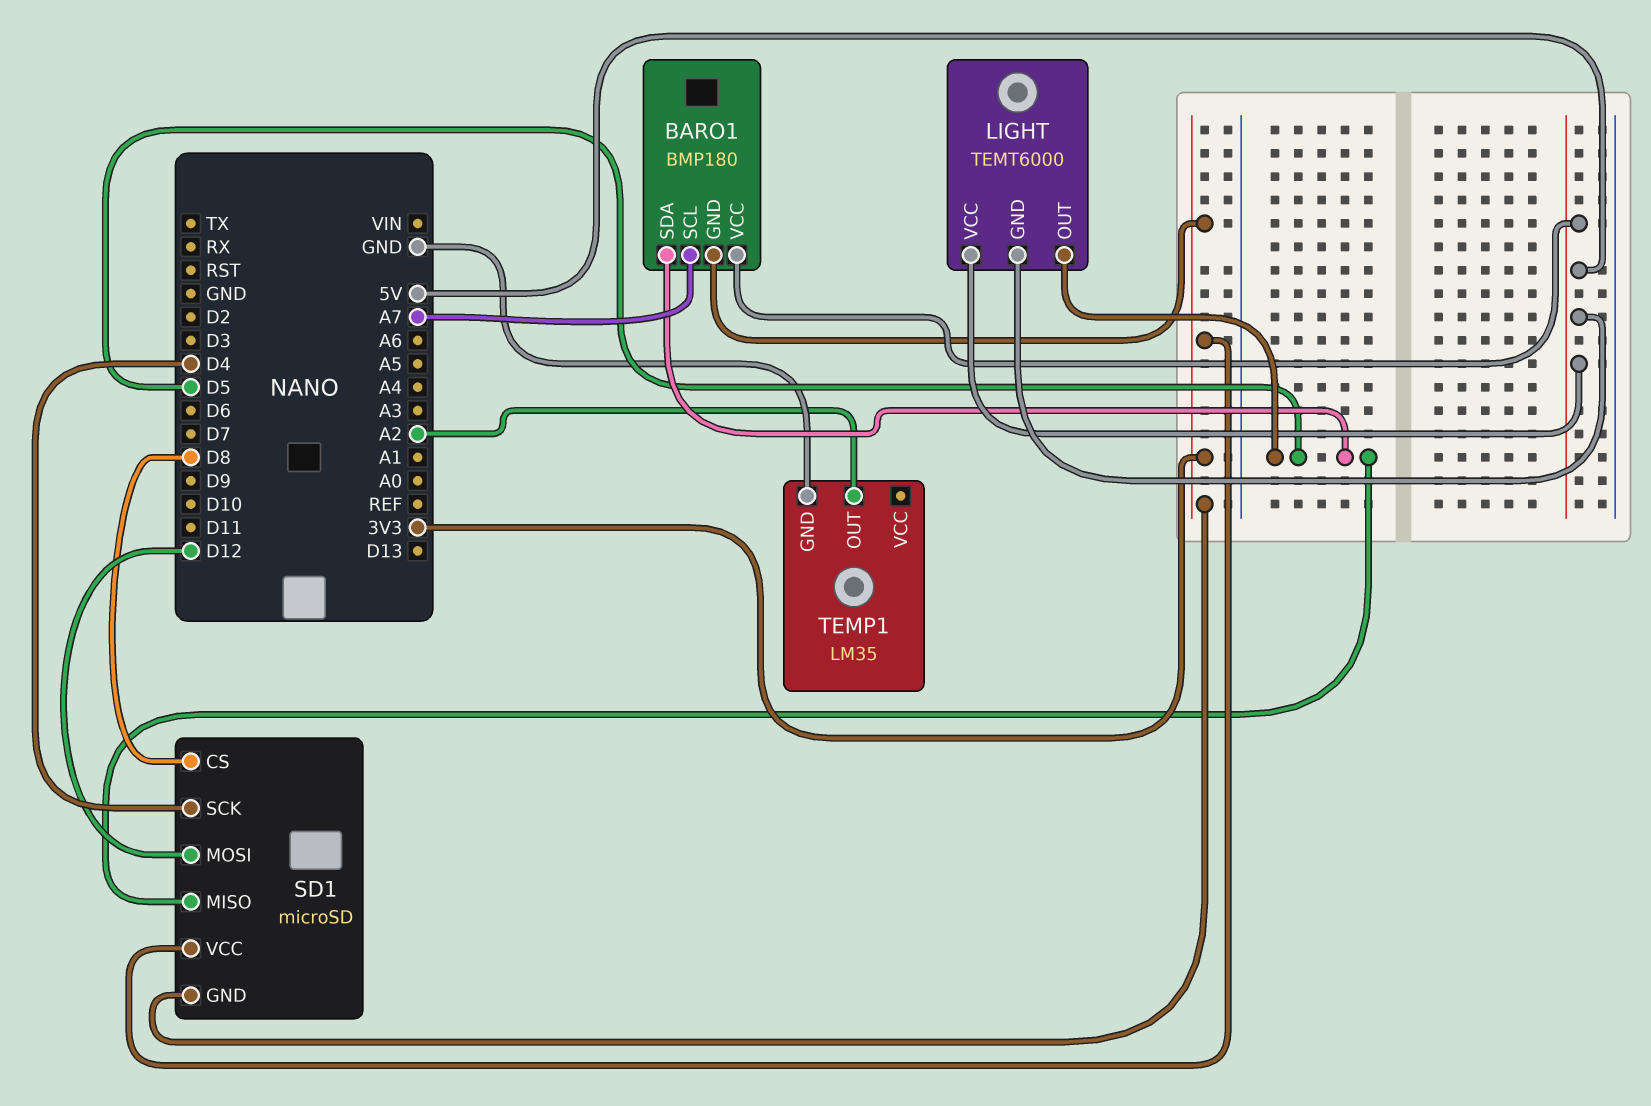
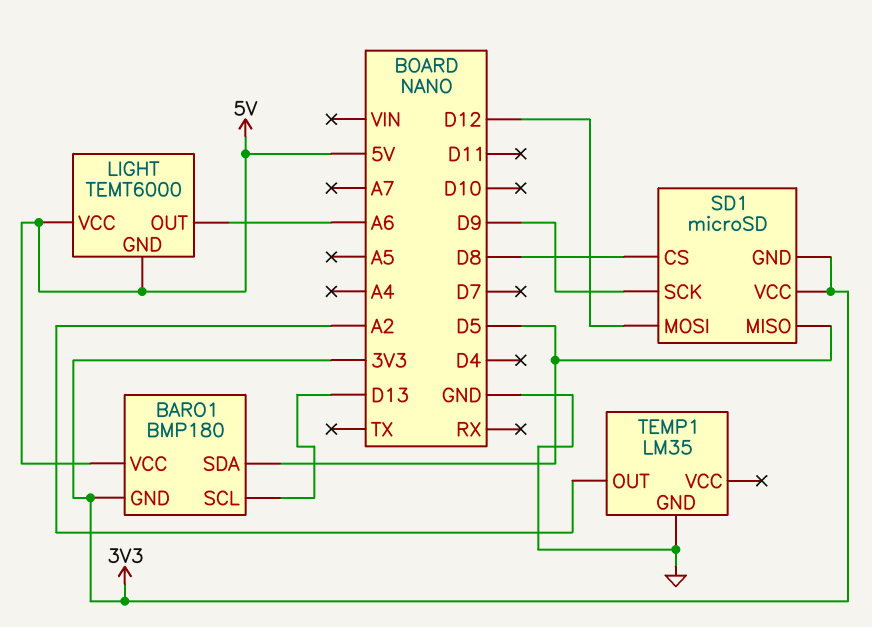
BARO1 pin SCL: A7 -> D13
LIGHT pin OUT: D5 -> A6
SD1 pin SCK: D4 -> D9

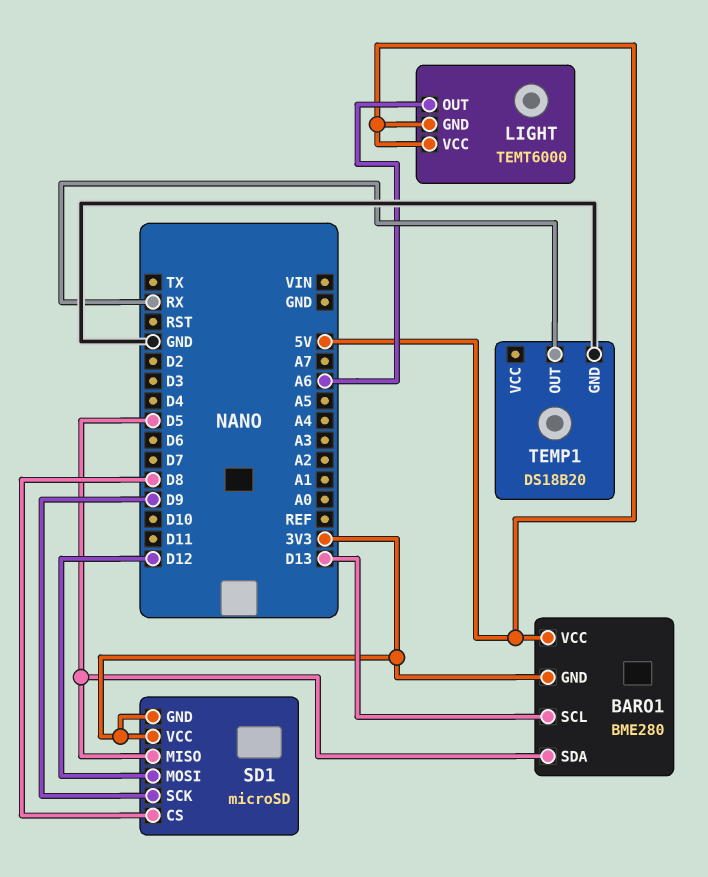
BARO1: BMP180 -> BME280
TEMP1: LM35 -> DS18B20
TEMP1 pin OUT: A2 -> RX

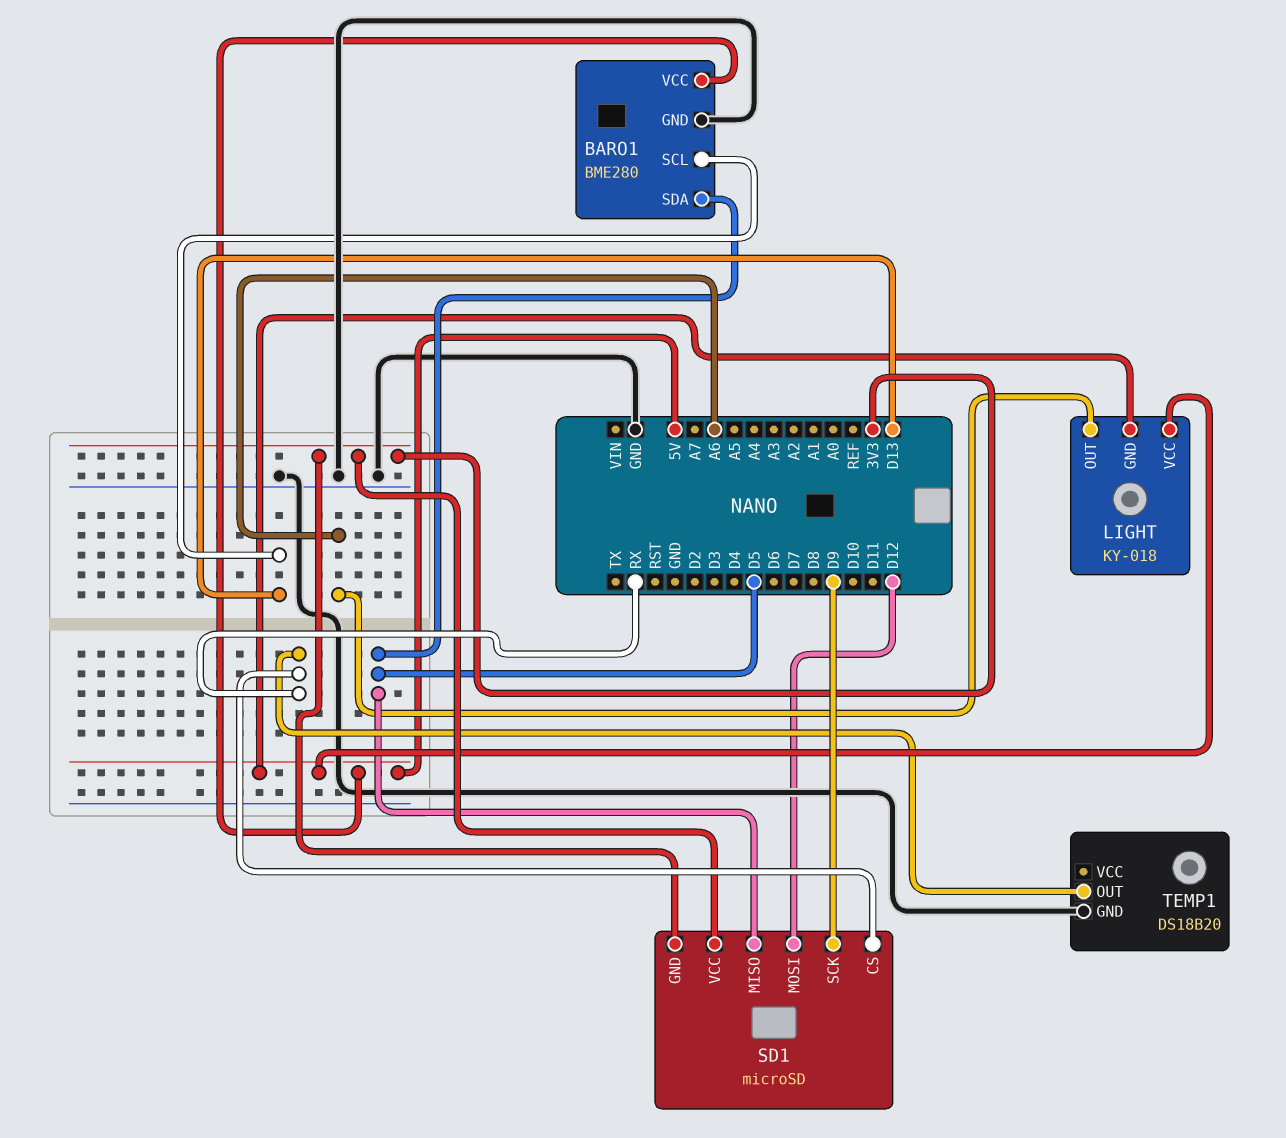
BARO1 pin GND: 3V3 -> GND
LIGHT: TEMT6000 -> KY-018
SD1 pin CS: D8 -> RX

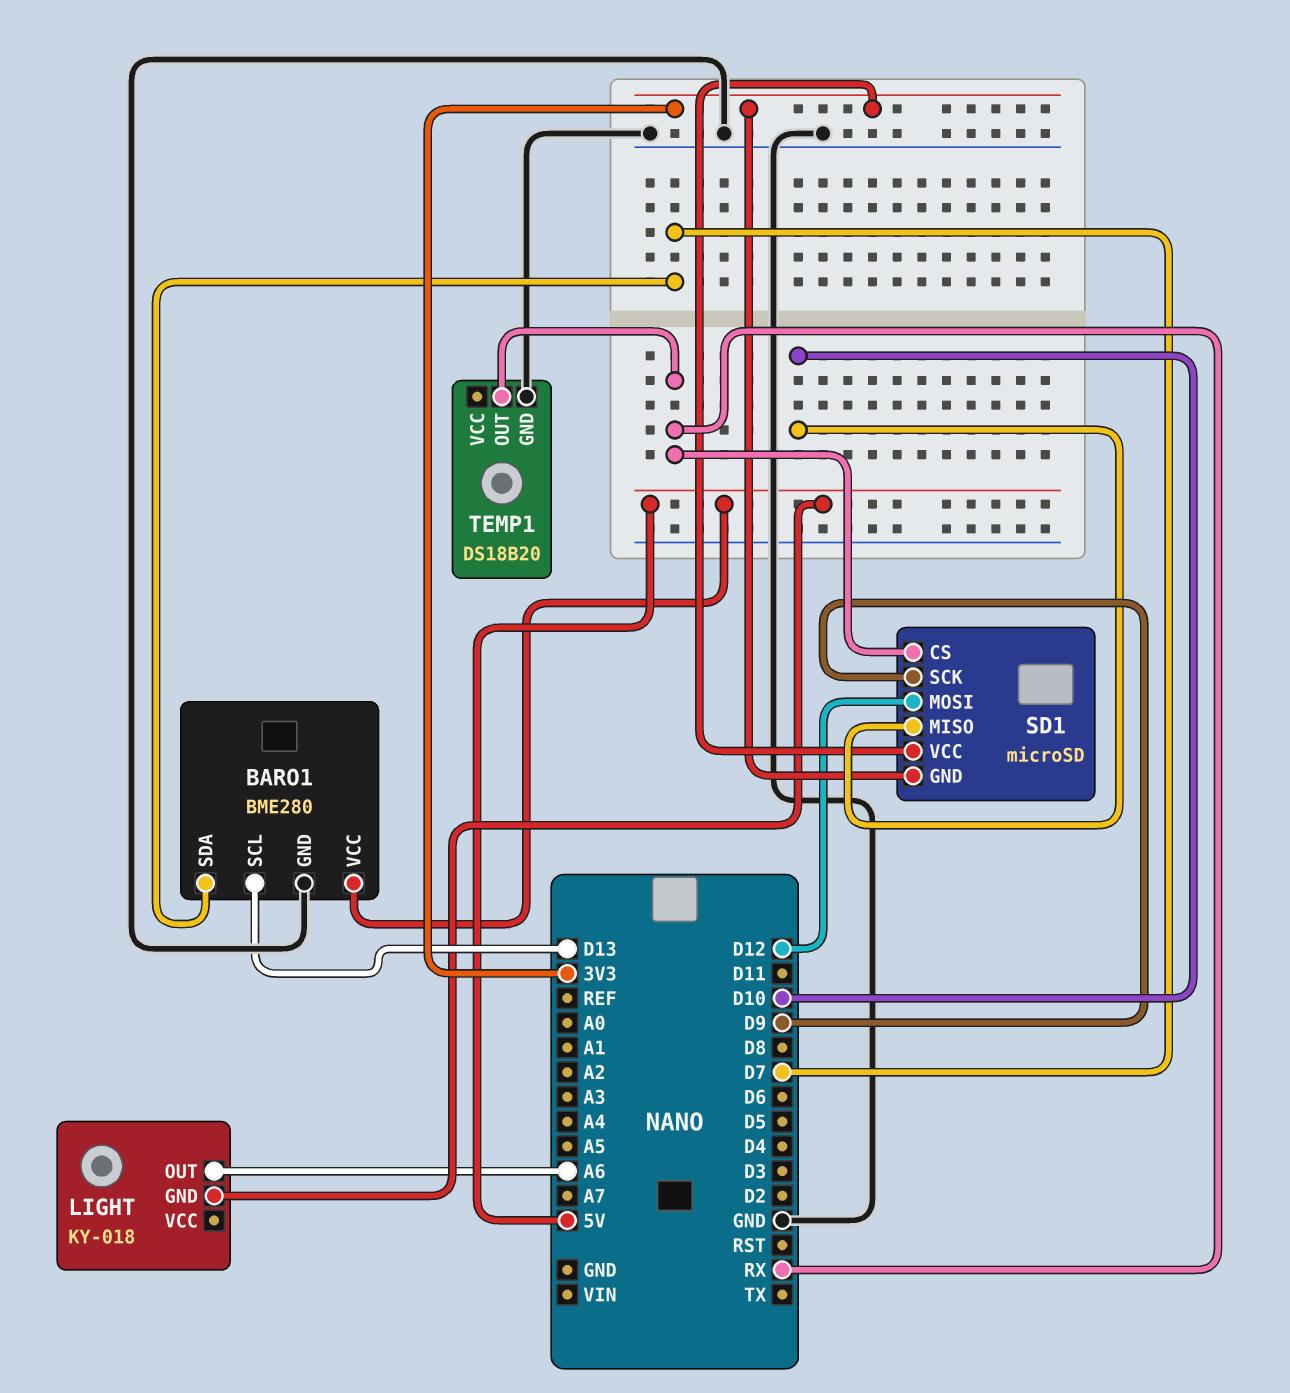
BARO1 pin SDA: D5 -> D7
LIGHT pin VCC: 5V -> none
SD1 pin MISO: D5 -> D10

